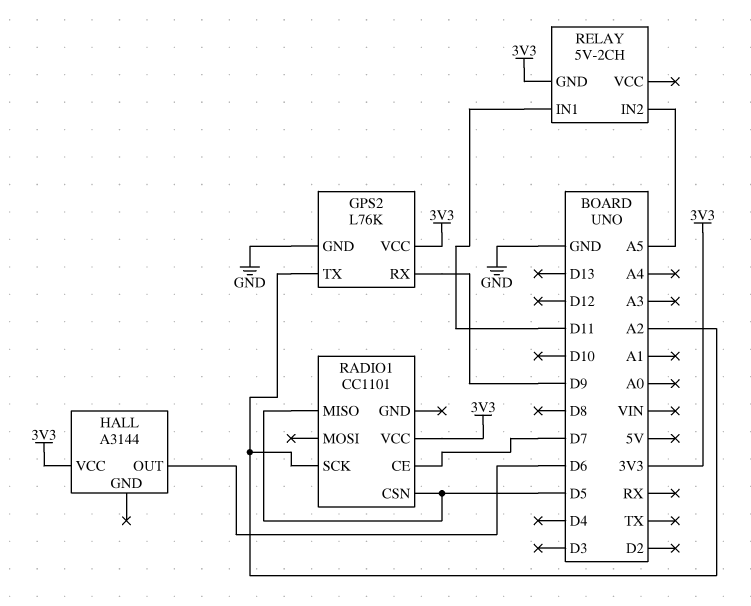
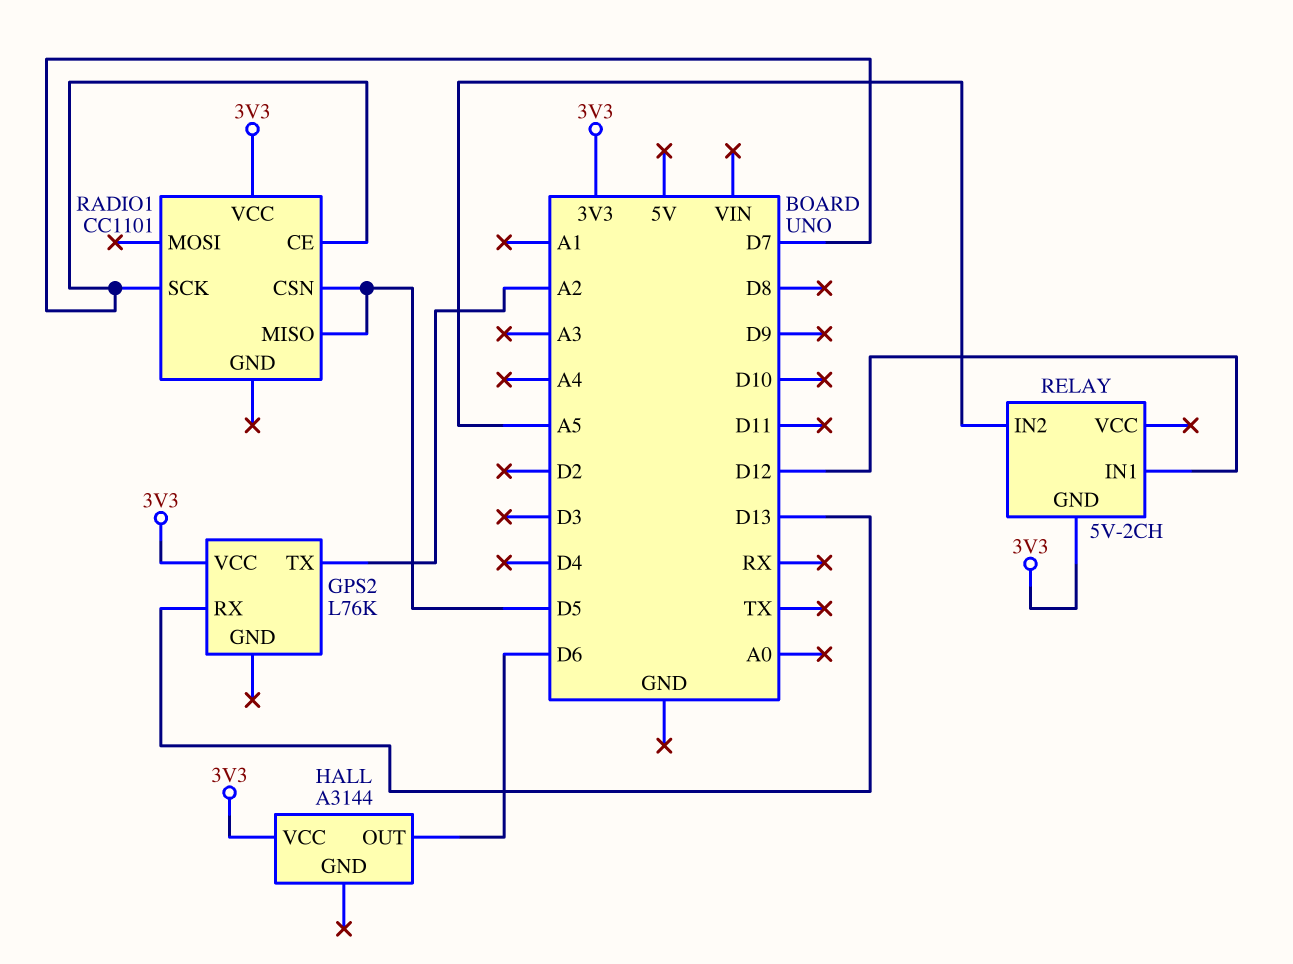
GPS2 pin GND: GND -> none
GPS2 pin RX: D9 -> D13
RADIO1 pin SCK: A2 -> D7
RELAY pin IN1: D11 -> D12

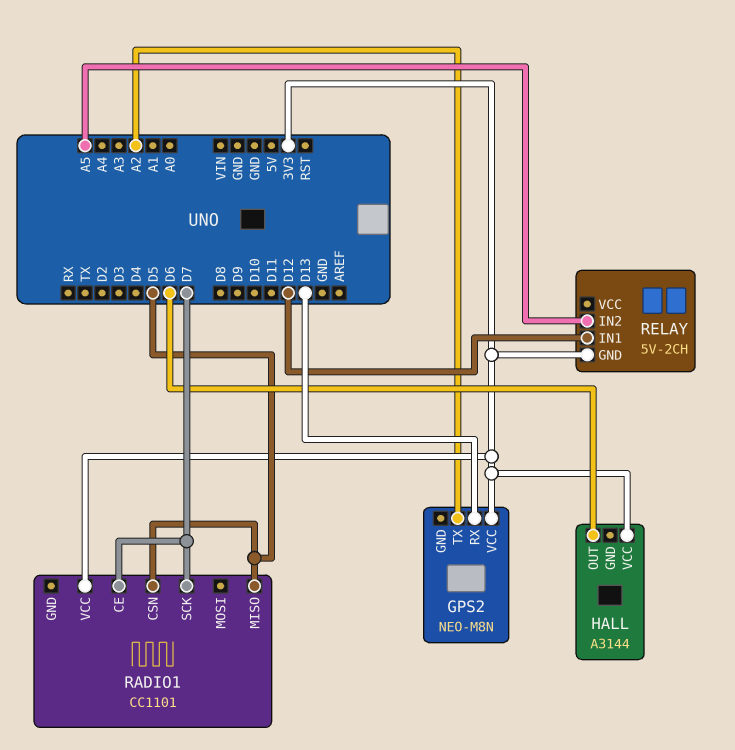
GPS2: L76K -> NEO-M8N

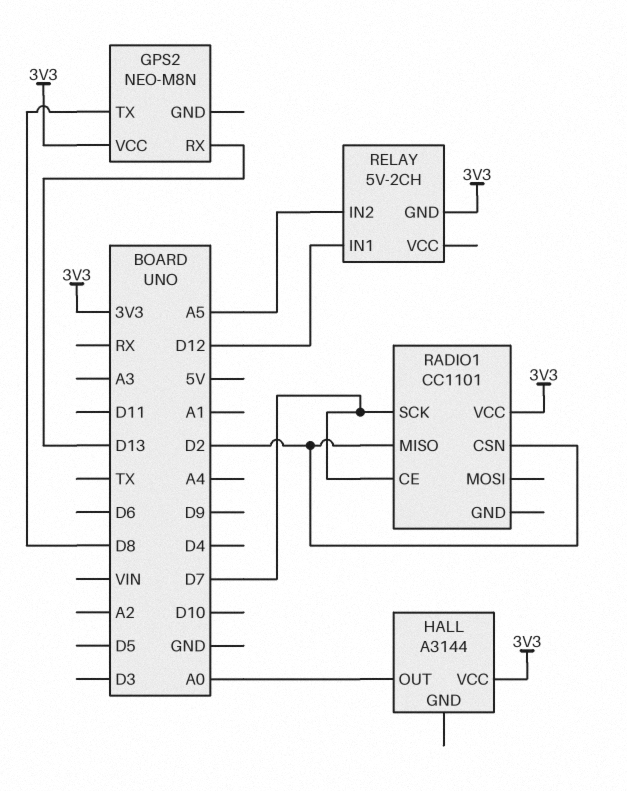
GPS2 pin TX: A2 -> D8
HALL pin OUT: D6 -> A0
RADIO1 pin CSN: D5 -> D2
RADIO1 pin MISO: D5 -> D2

